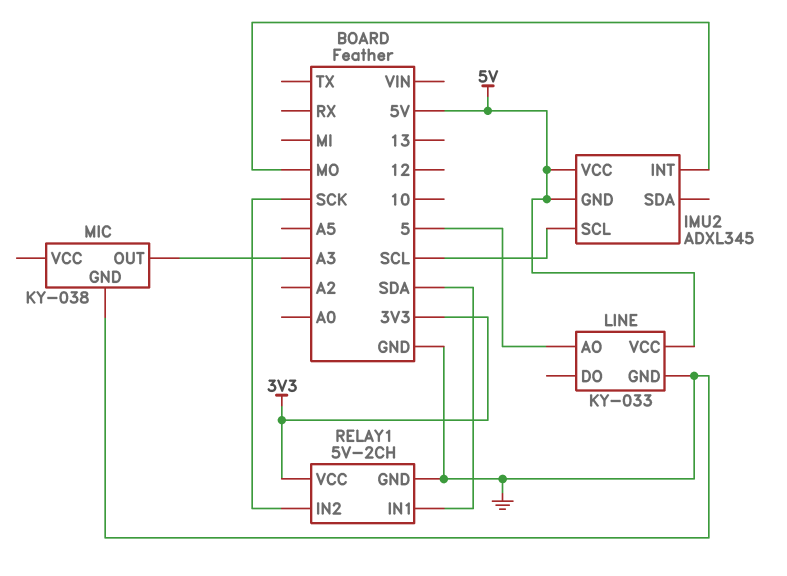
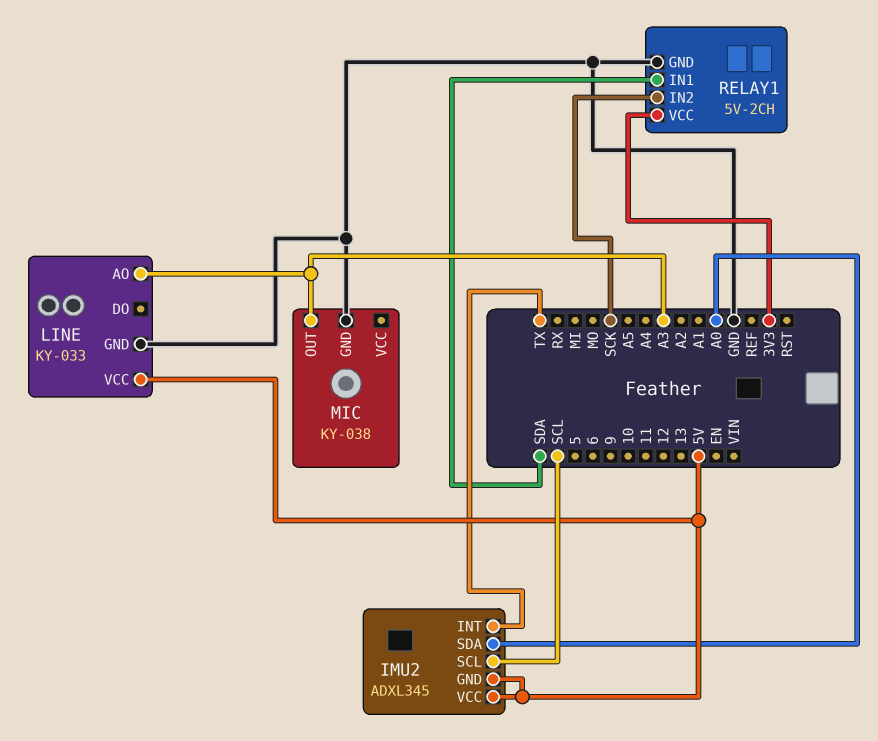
IMU2 pin INT: MO -> TX
IMU2 pin SDA: none -> A0
LINE pin AO: 5 -> A3

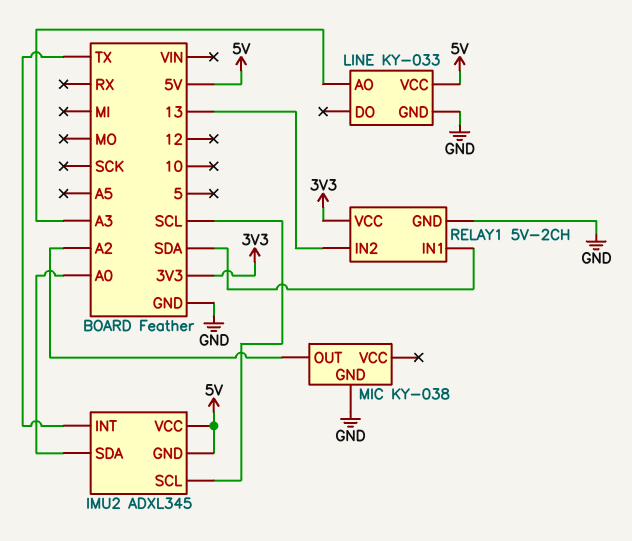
MIC pin OUT: A3 -> A2
RELAY1 pin IN2: SCK -> 13

